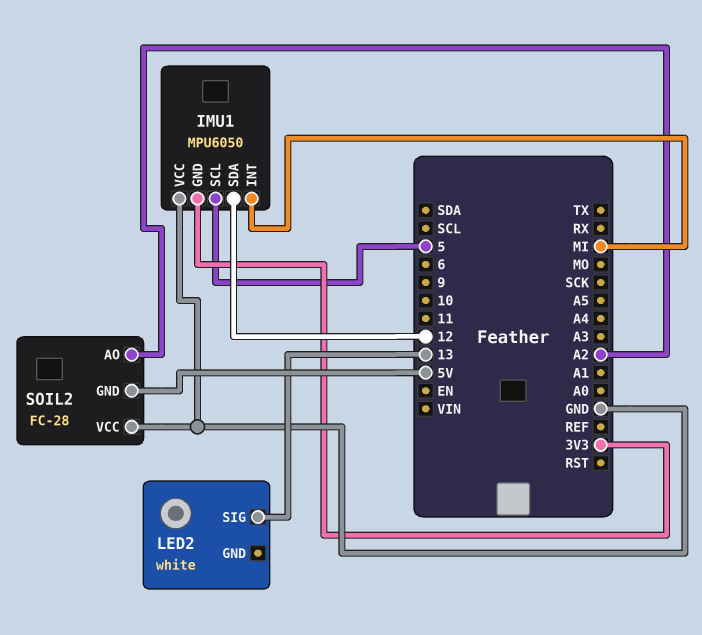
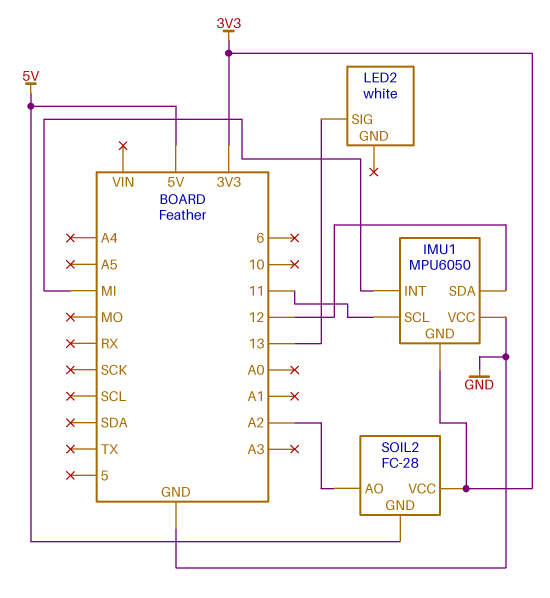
IMU1 pin SCL: 5 -> 11
SOIL2 pin VCC: GND -> 3V3

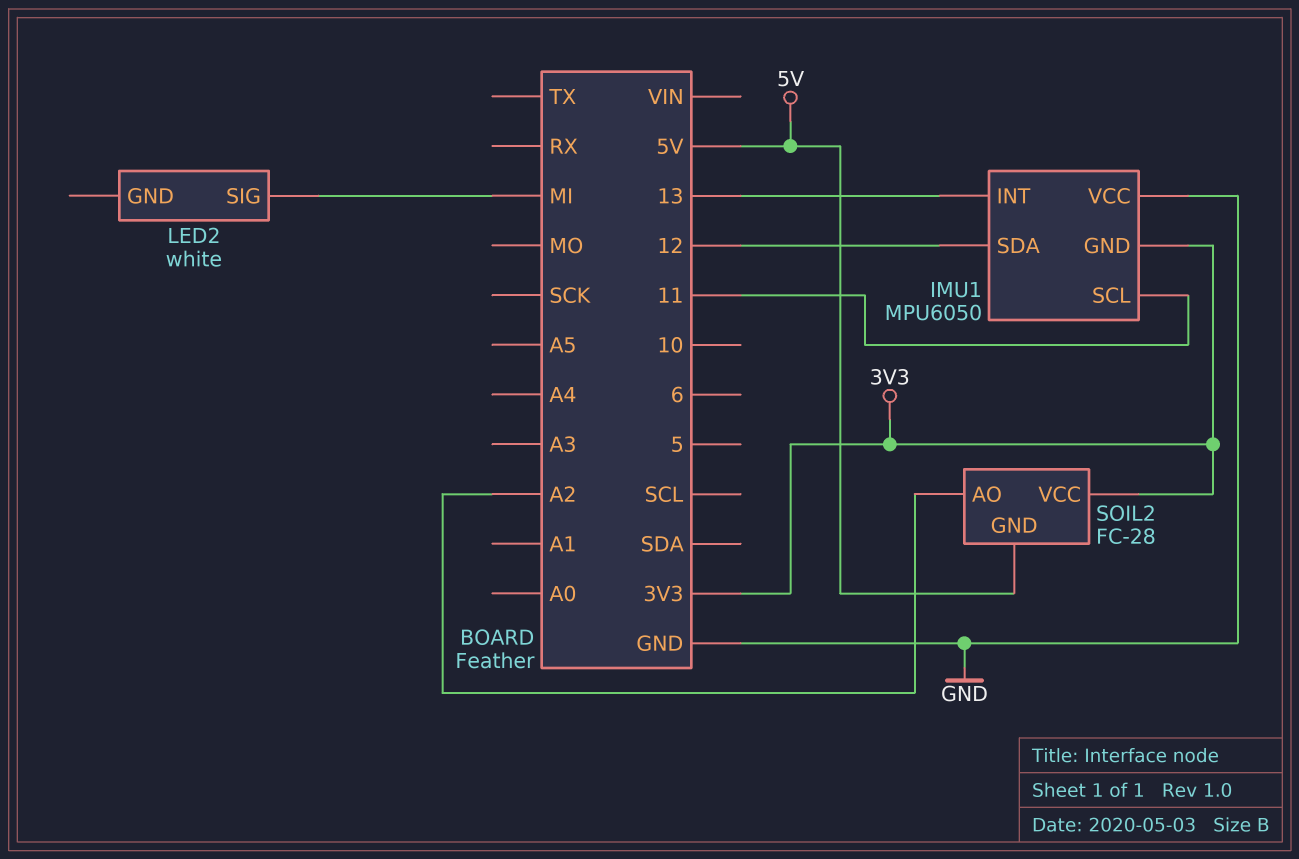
IMU1 pin INT: MI -> 13
LED2 pin SIG: 13 -> MI

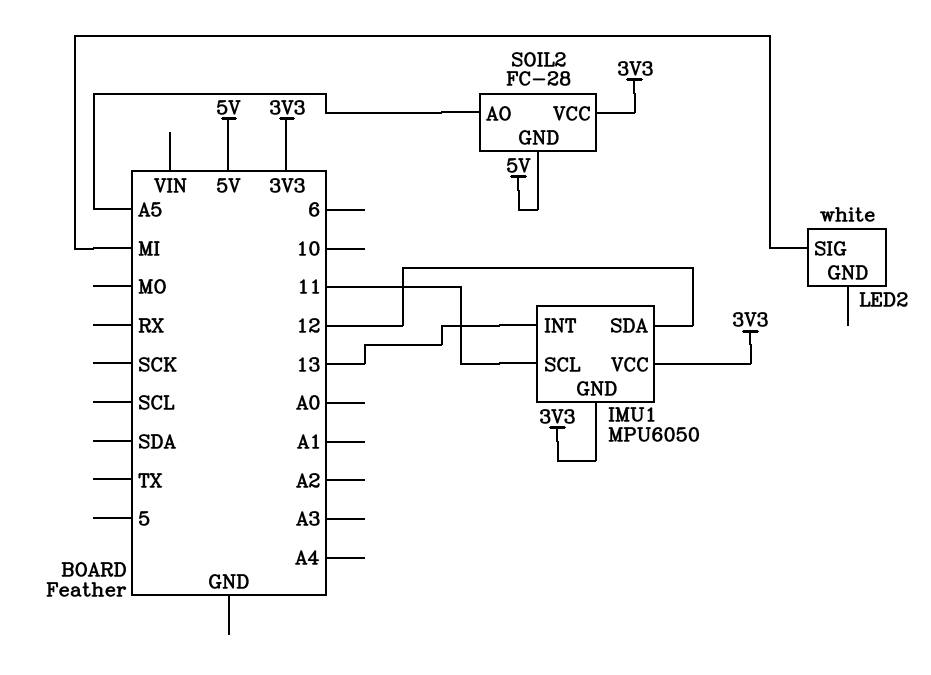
IMU1 pin VCC: GND -> 3V3
SOIL2 pin AO: A2 -> A5

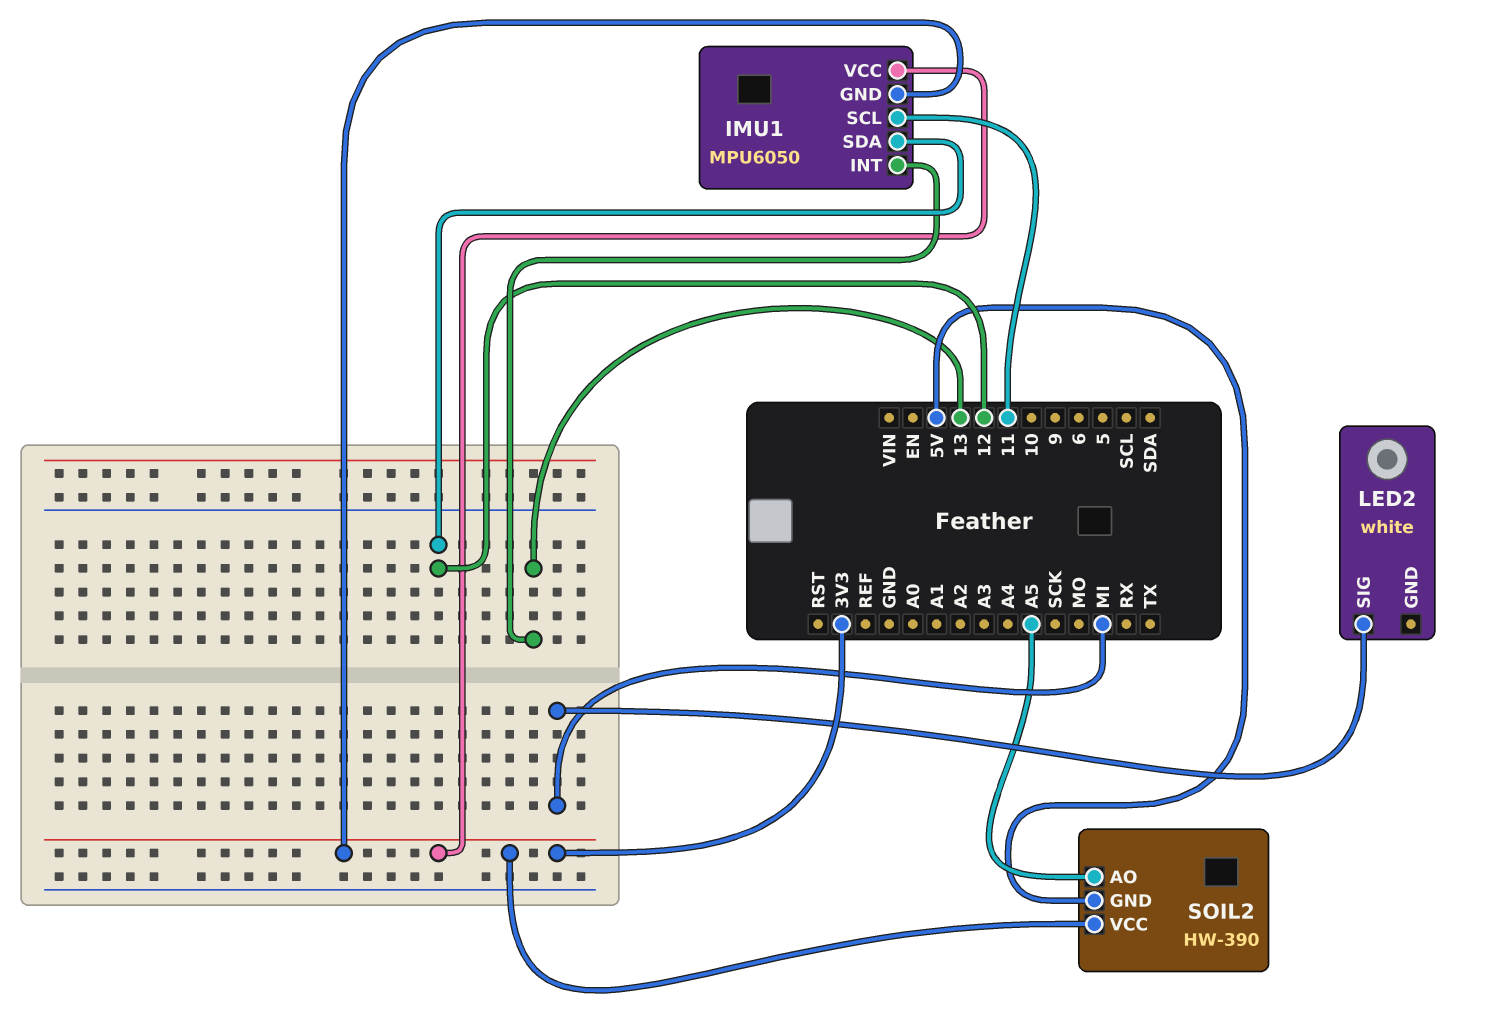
SOIL2: FC-28 -> HW-390

